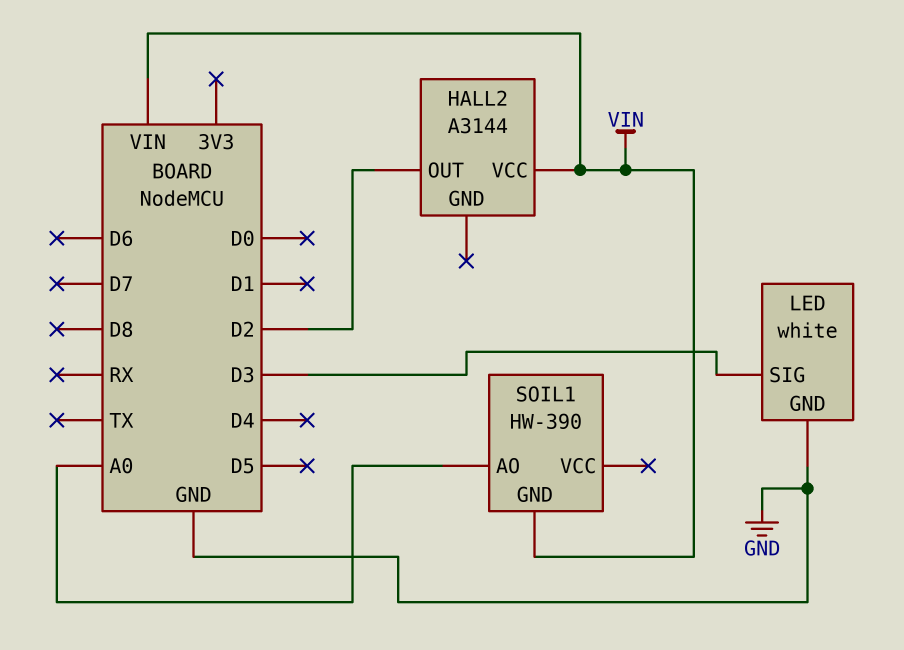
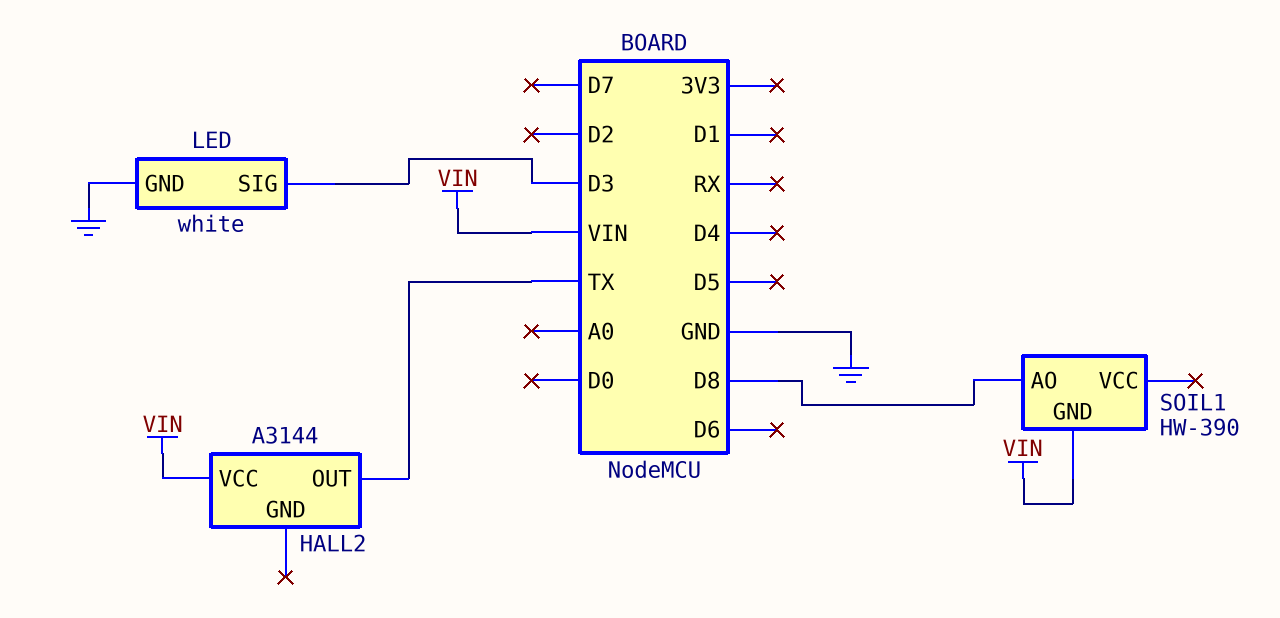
HALL2 pin OUT: D2 -> TX
SOIL1 pin AO: A0 -> D8

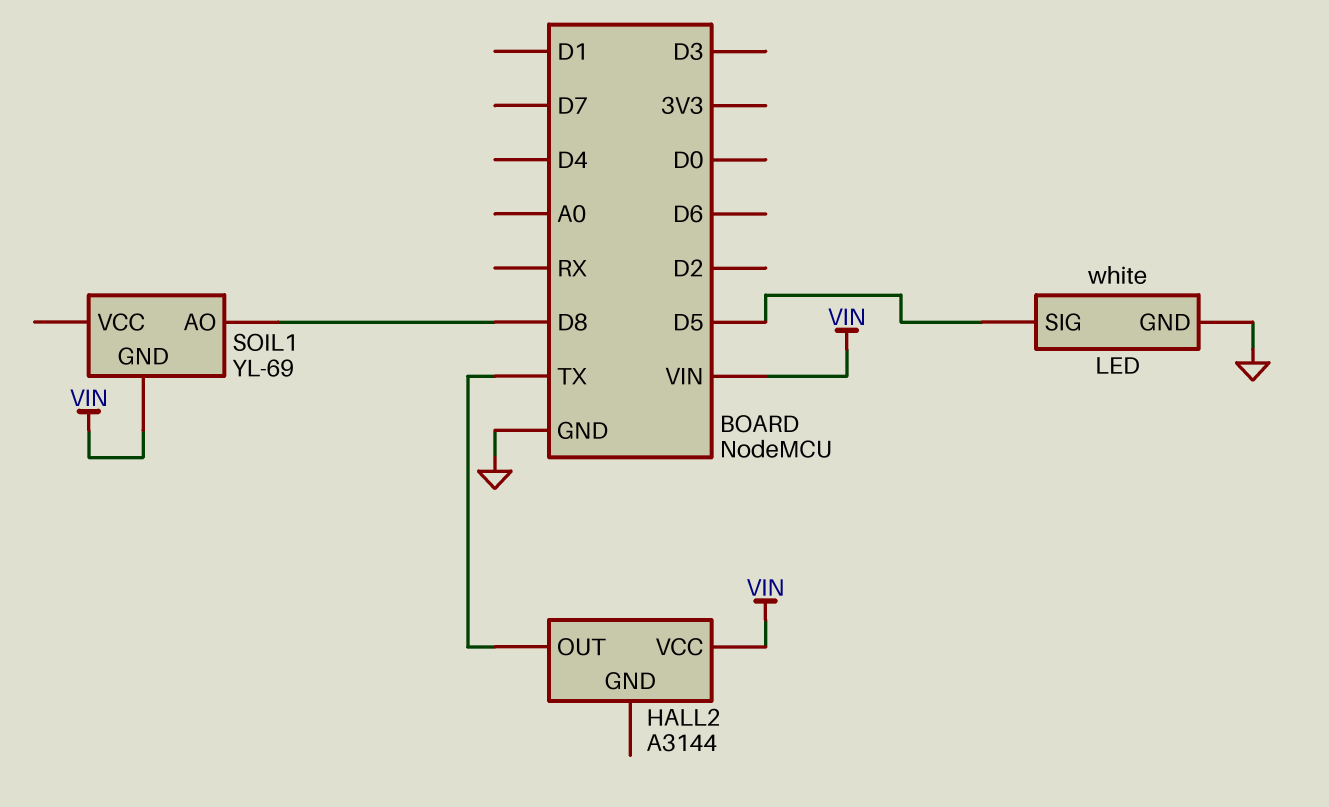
LED pin SIG: D3 -> D5
SOIL1: HW-390 -> YL-69

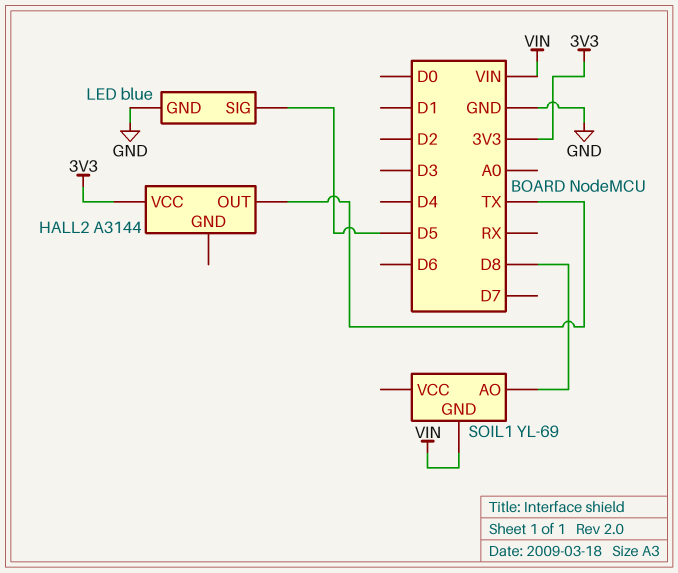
HALL2 pin VCC: VIN -> 3V3
LED: white -> blue

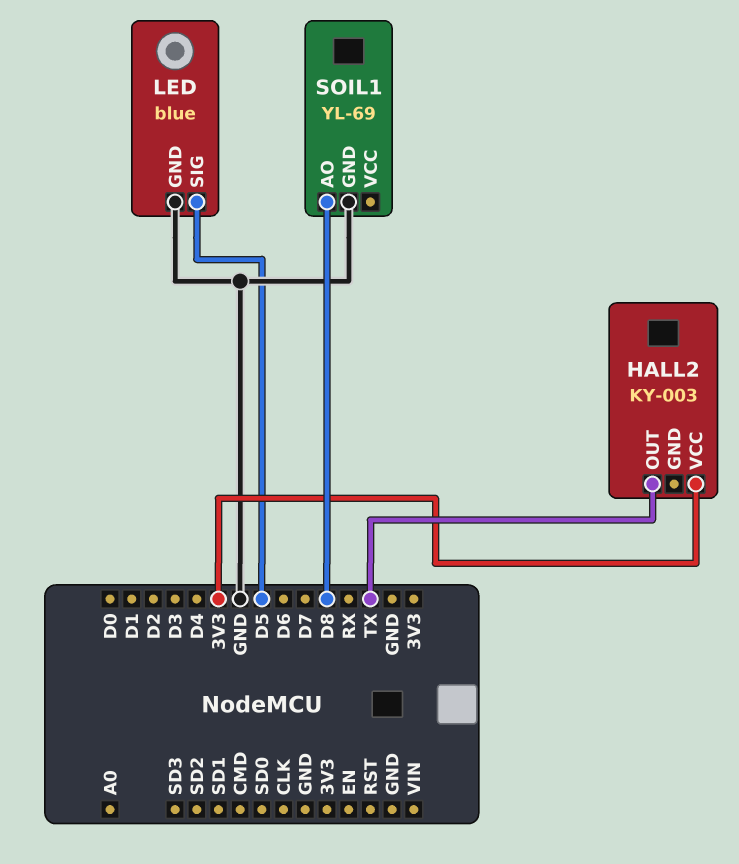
HALL2: A3144 -> KY-003
SOIL1 pin GND: VIN -> GND

